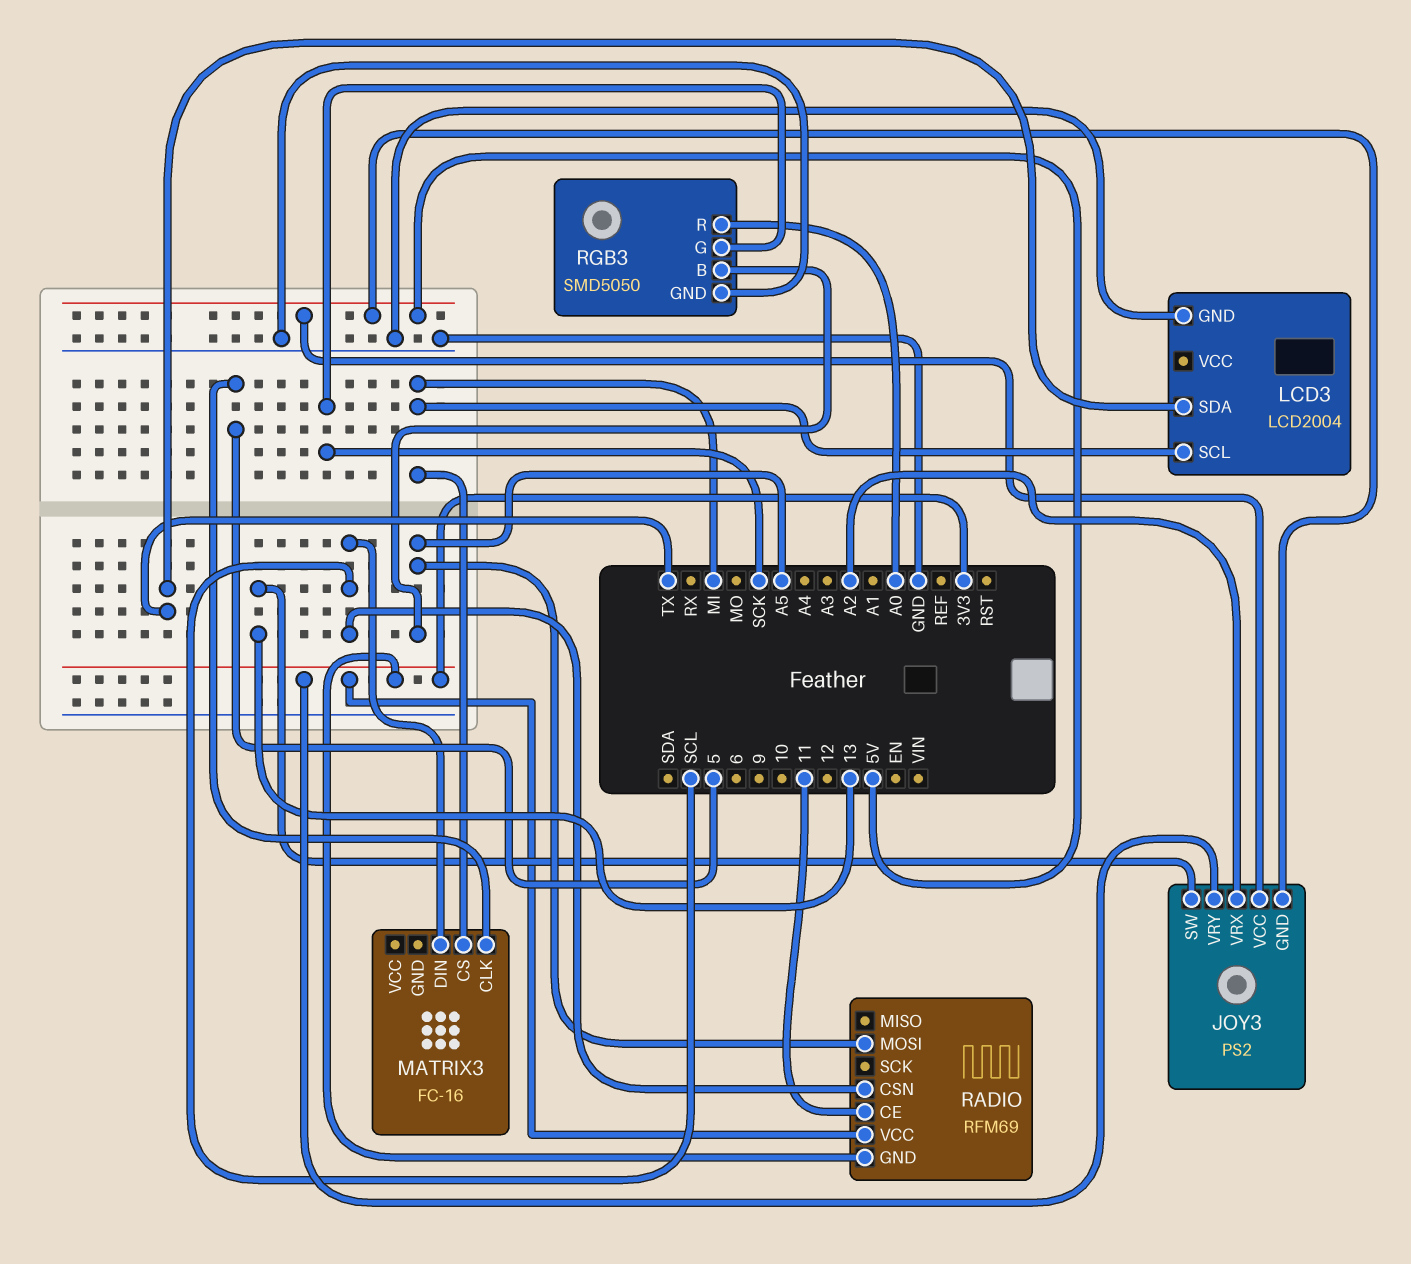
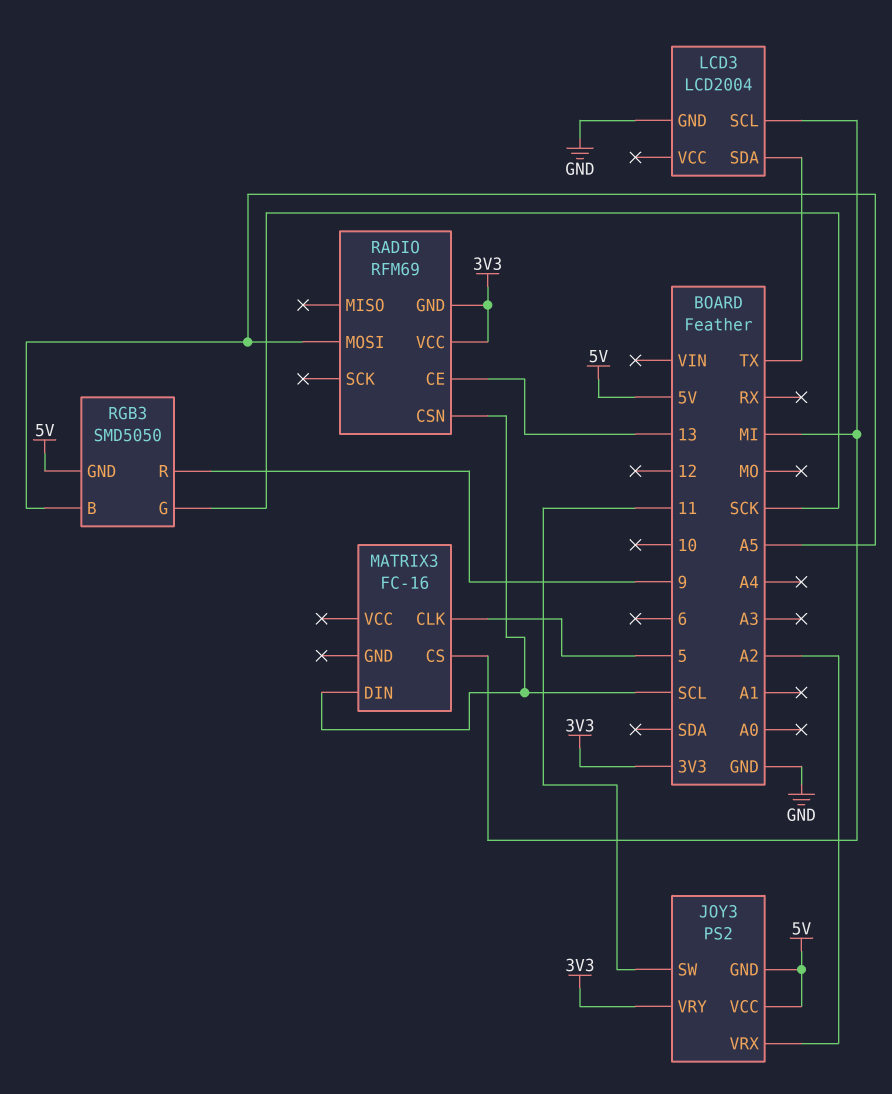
JOY3 pin SW: 13 -> 11
RADIO pin CE: 11 -> 13
RGB3 pin GND: GND -> 5V
RGB3 pin R: A0 -> 9

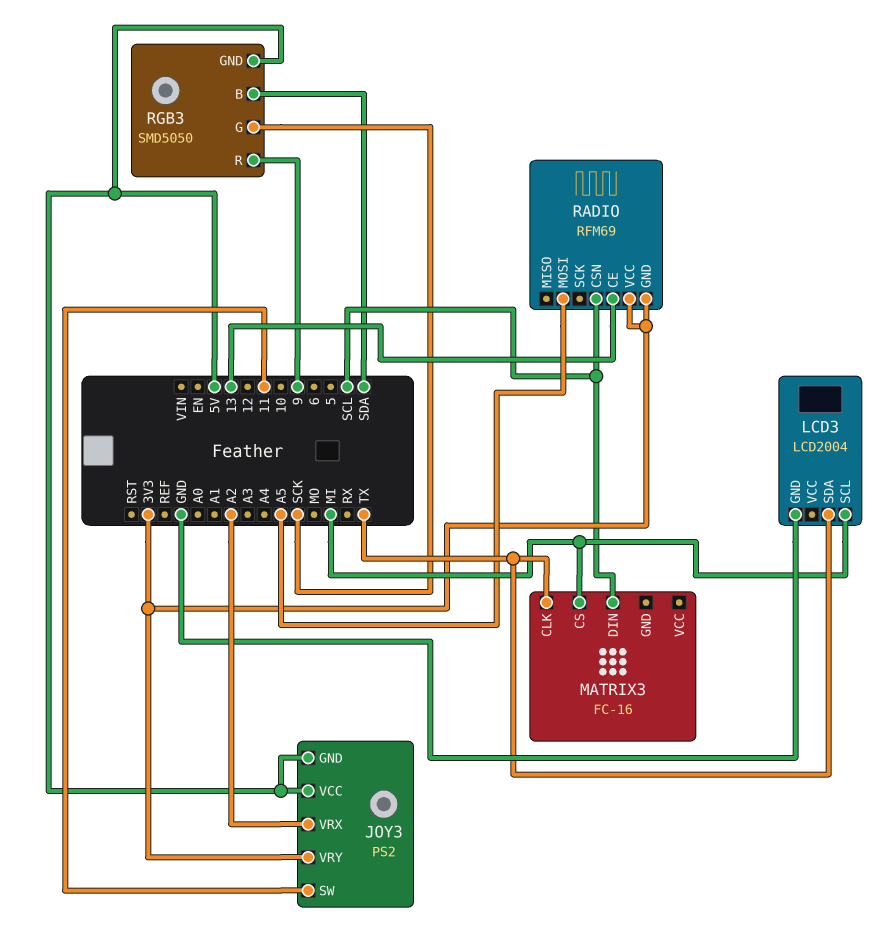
MATRIX3 pin CLK: 5 -> TX
RGB3 pin B: A5 -> SDA

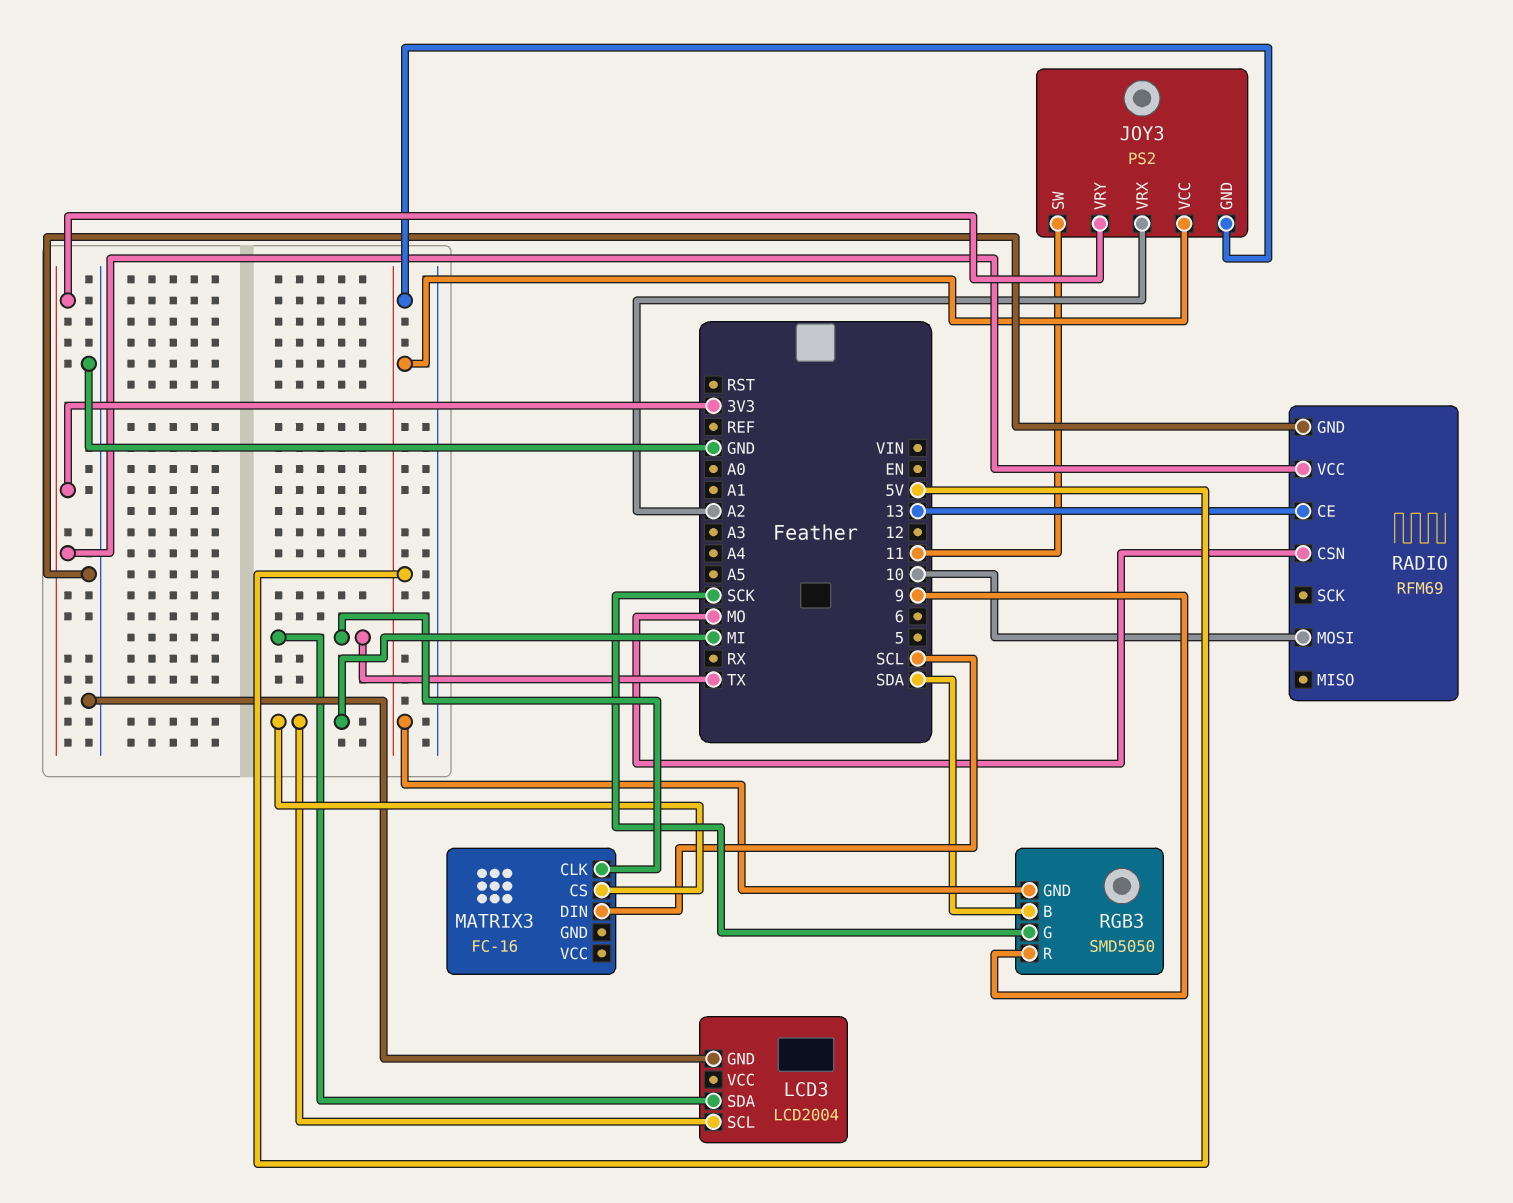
RADIO pin CSN: SCL -> MO
RADIO pin GND: 3V3 -> GND
RADIO pin MOSI: A5 -> 10

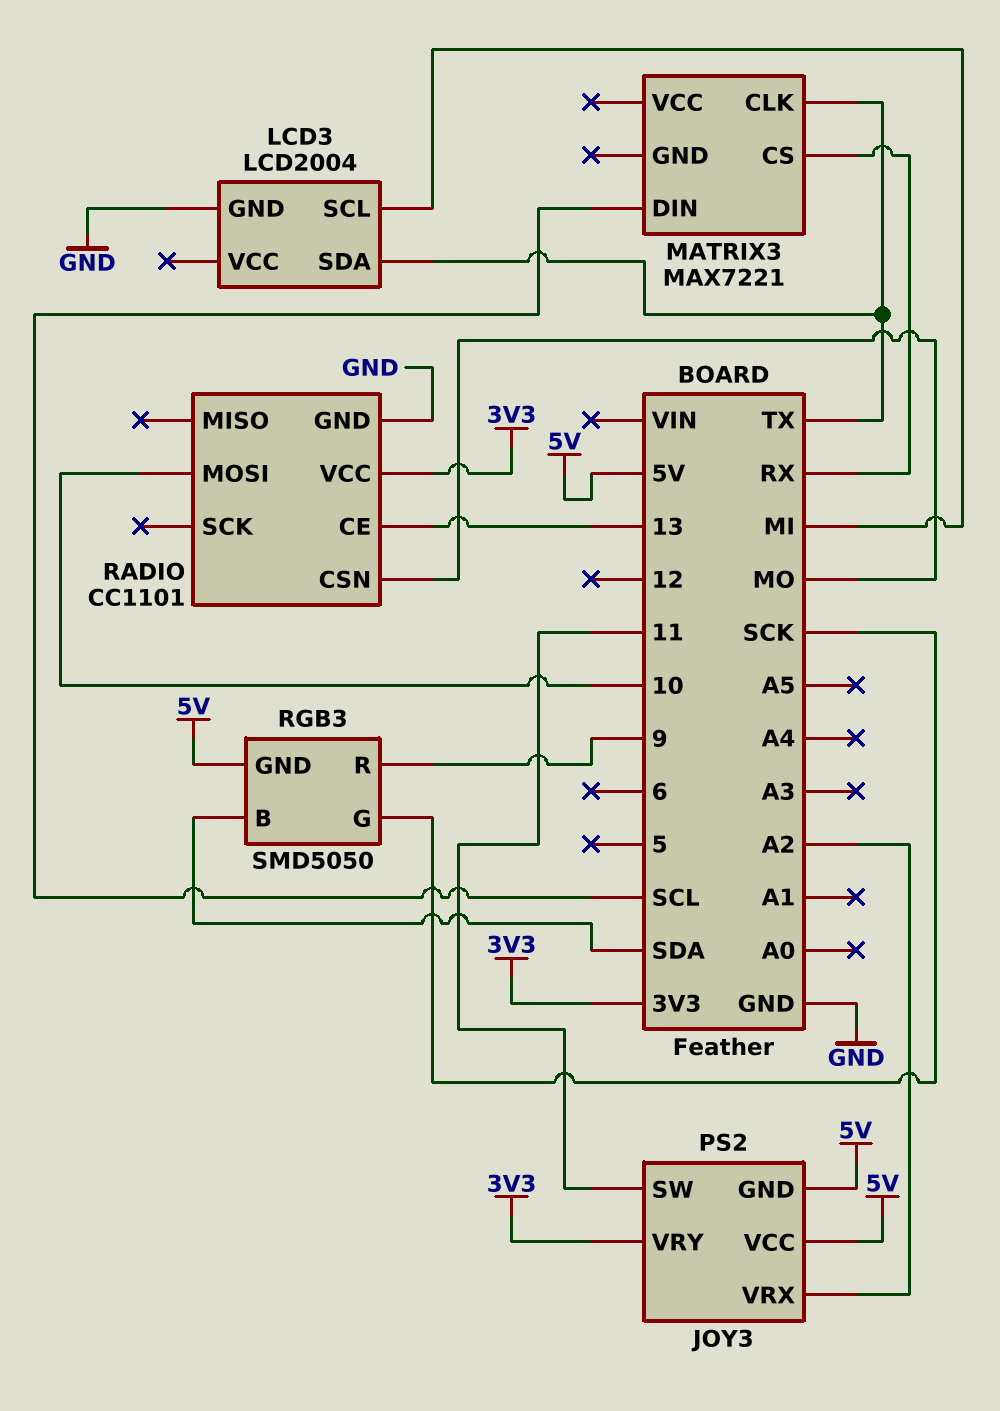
MATRIX3: FC-16 -> MAX7221
MATRIX3 pin CS: MI -> RX
RADIO: RFM69 -> CC1101

